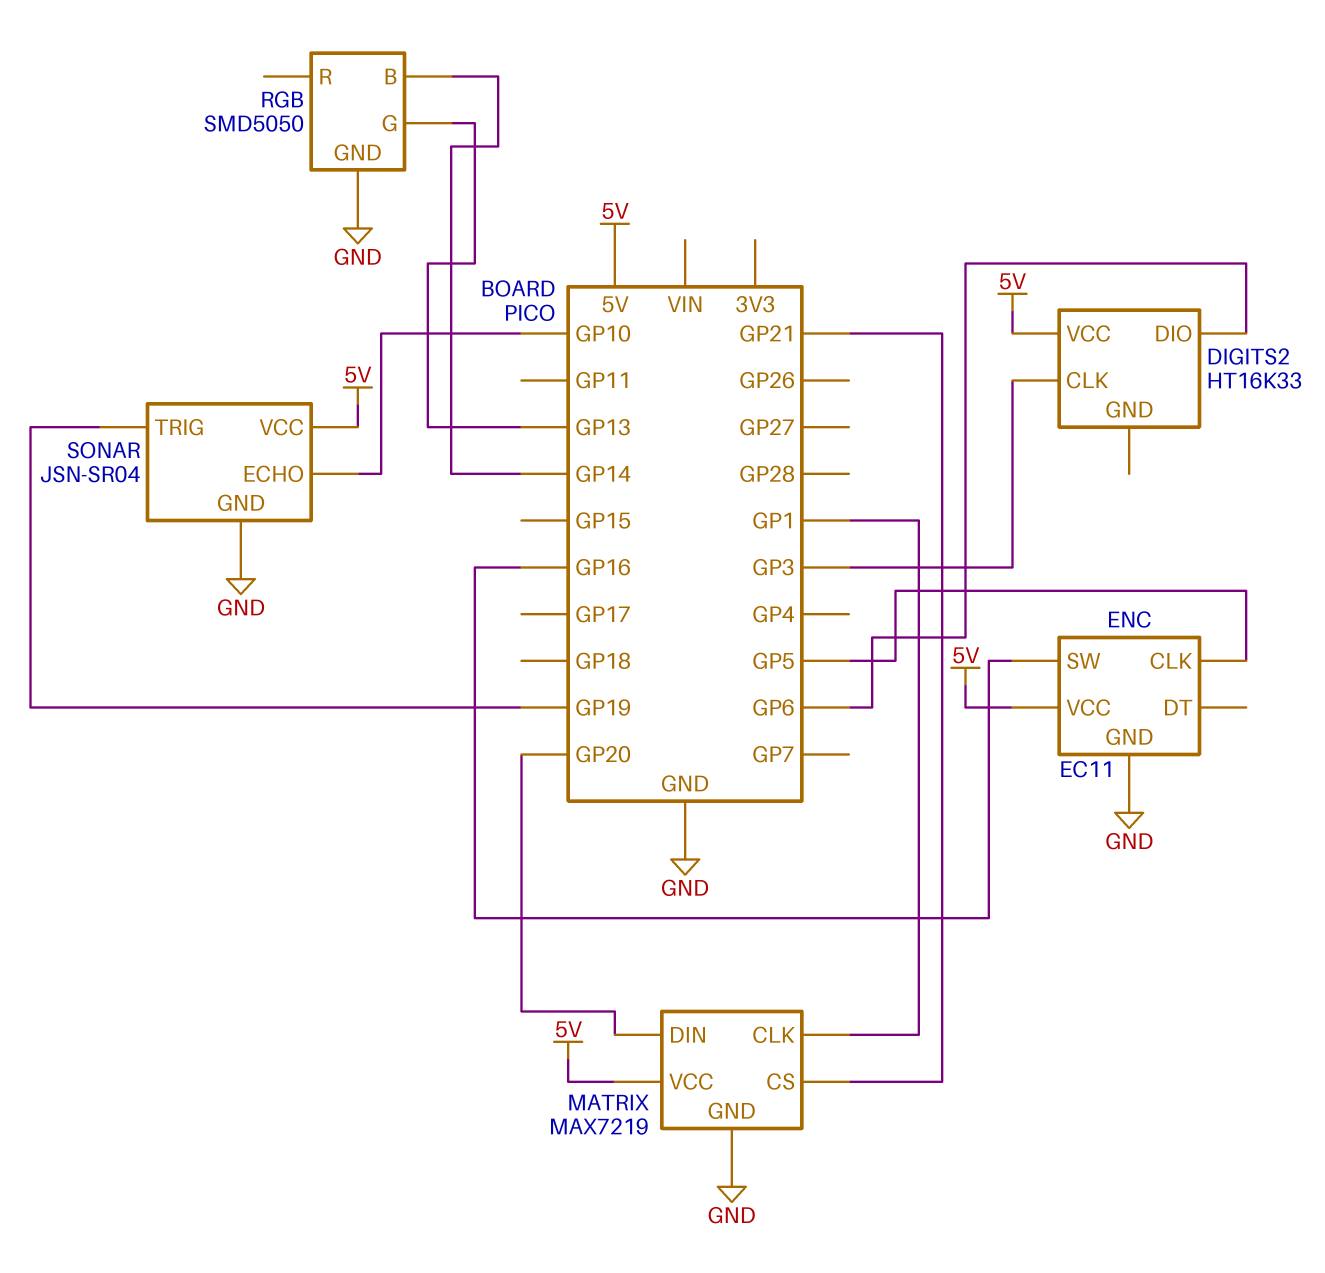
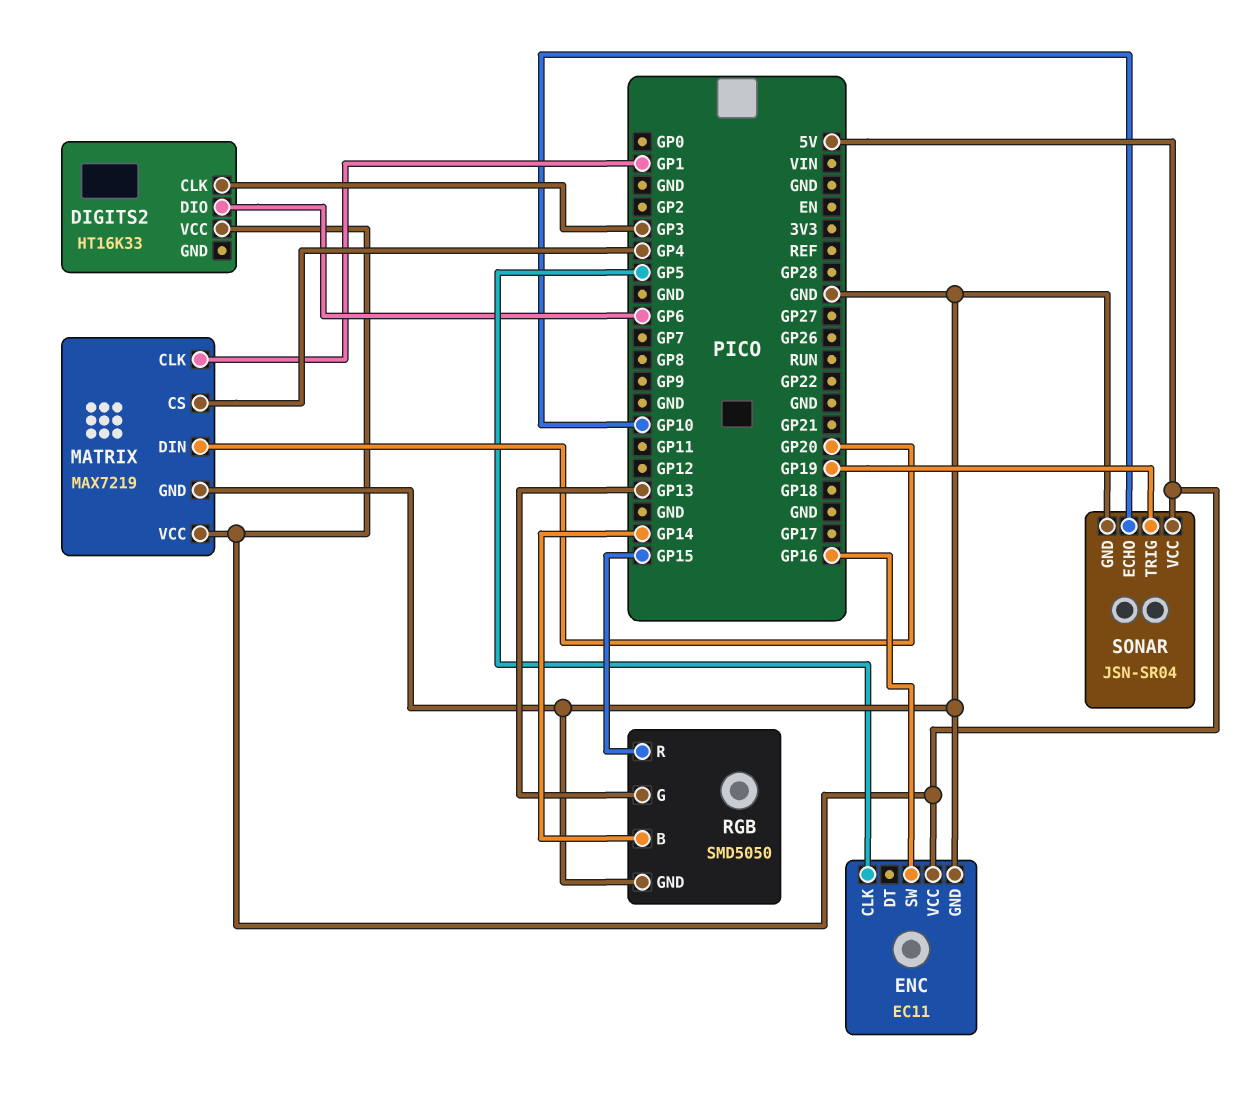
MATRIX pin CS: GP21 -> GP4
RGB pin R: none -> GP15

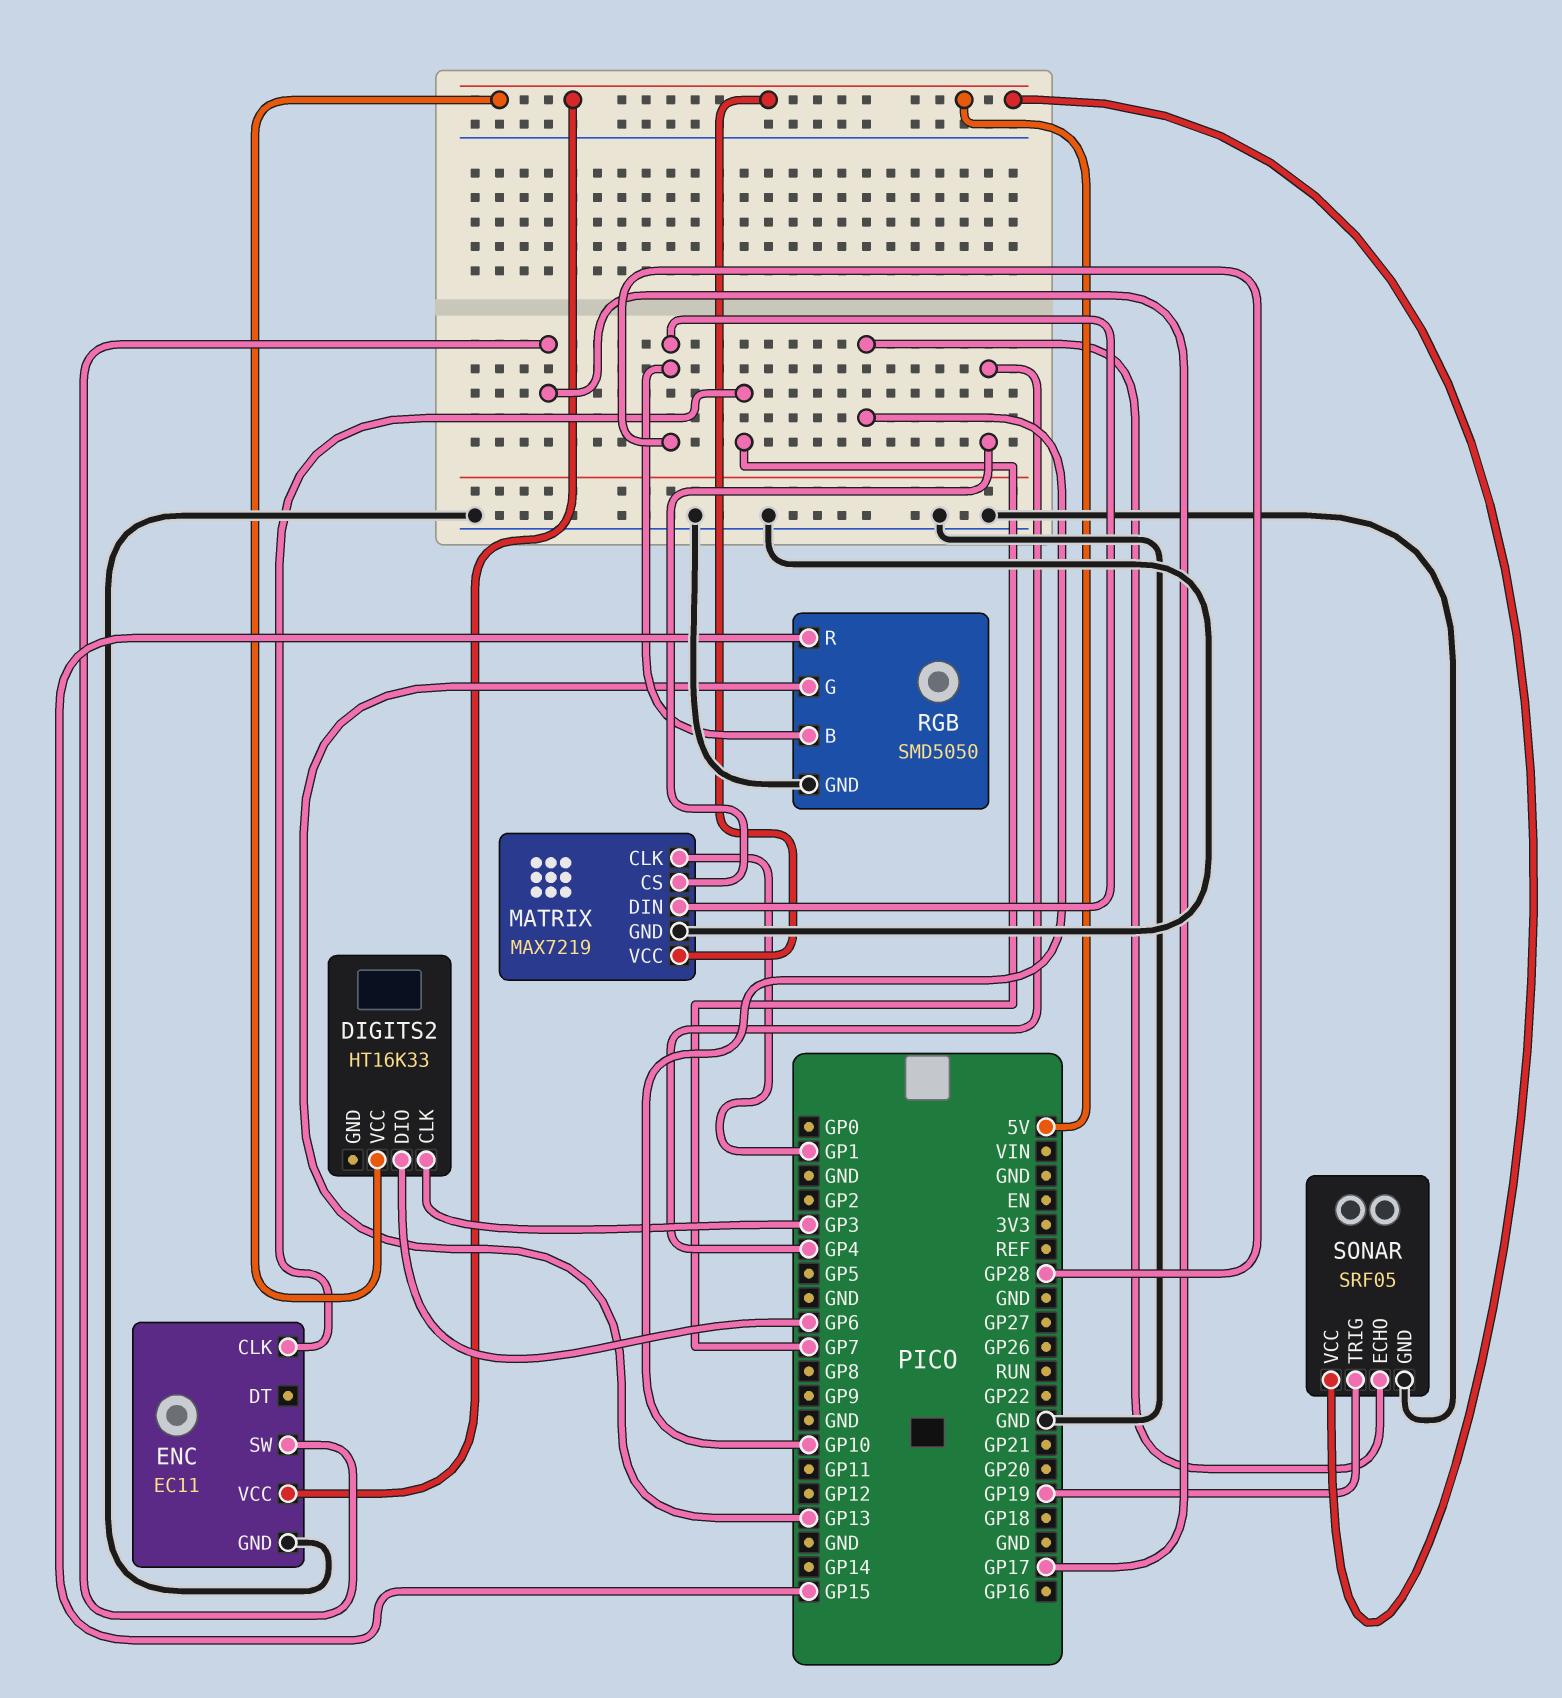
ENC pin CLK: GP5 -> GP7
ENC pin SW: GP16 -> GP17
MATRIX pin DIN: GP20 -> GP28
RGB pin B: GP14 -> GP28
SONAR: JSN-SR04 -> SRF05

